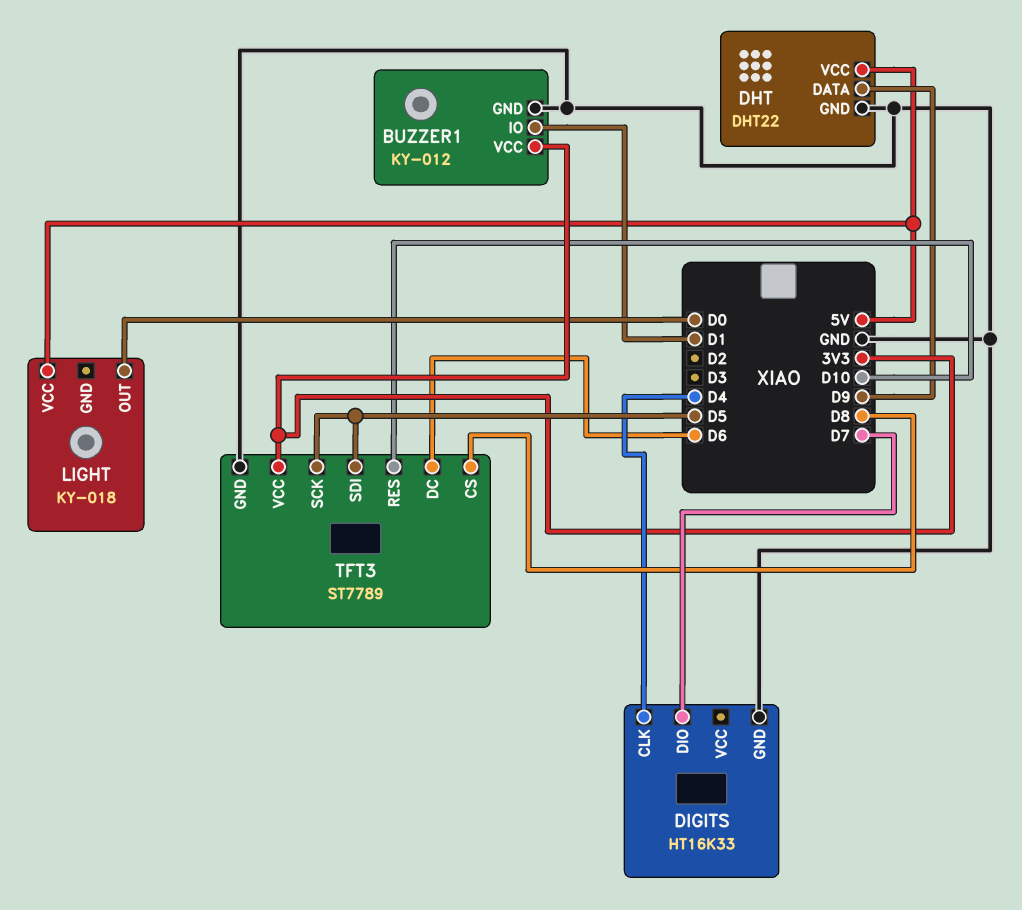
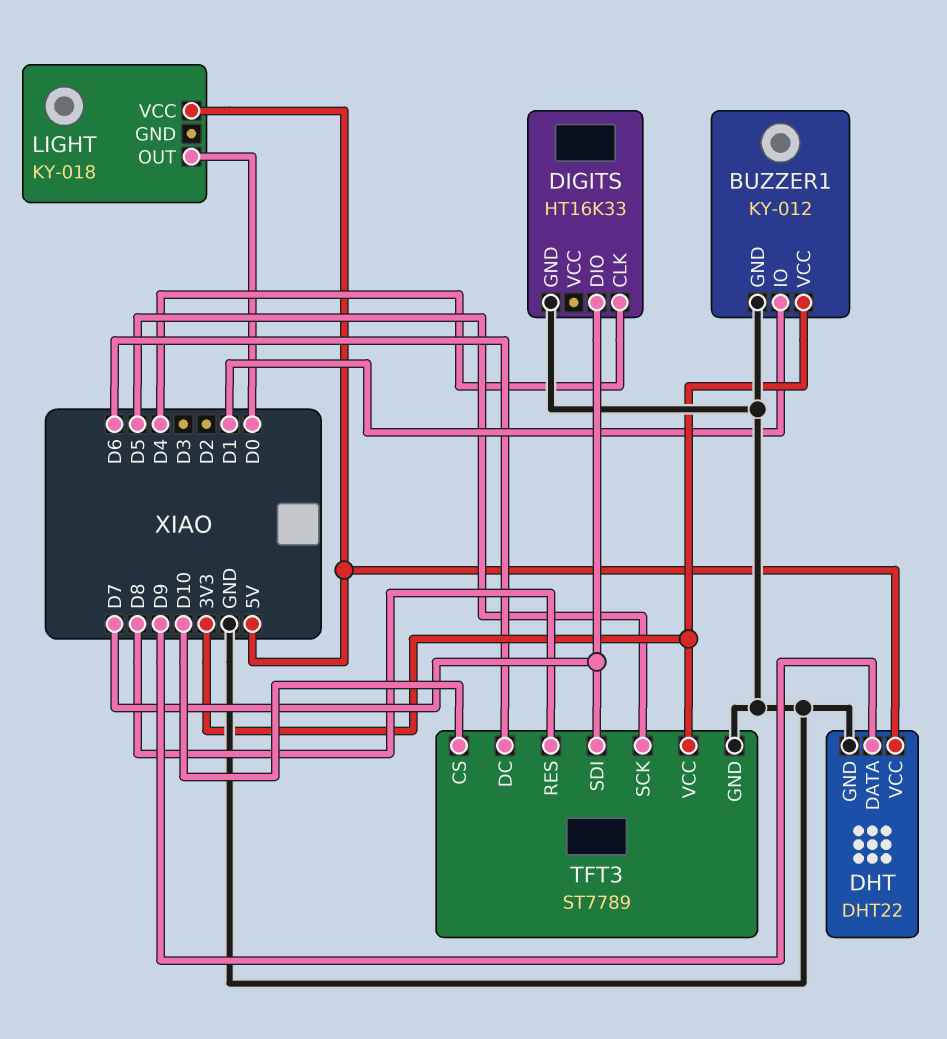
TFT3 pin CS: D8 -> D10
TFT3 pin RES: D10 -> D8
TFT3 pin SDI: D5 -> D7

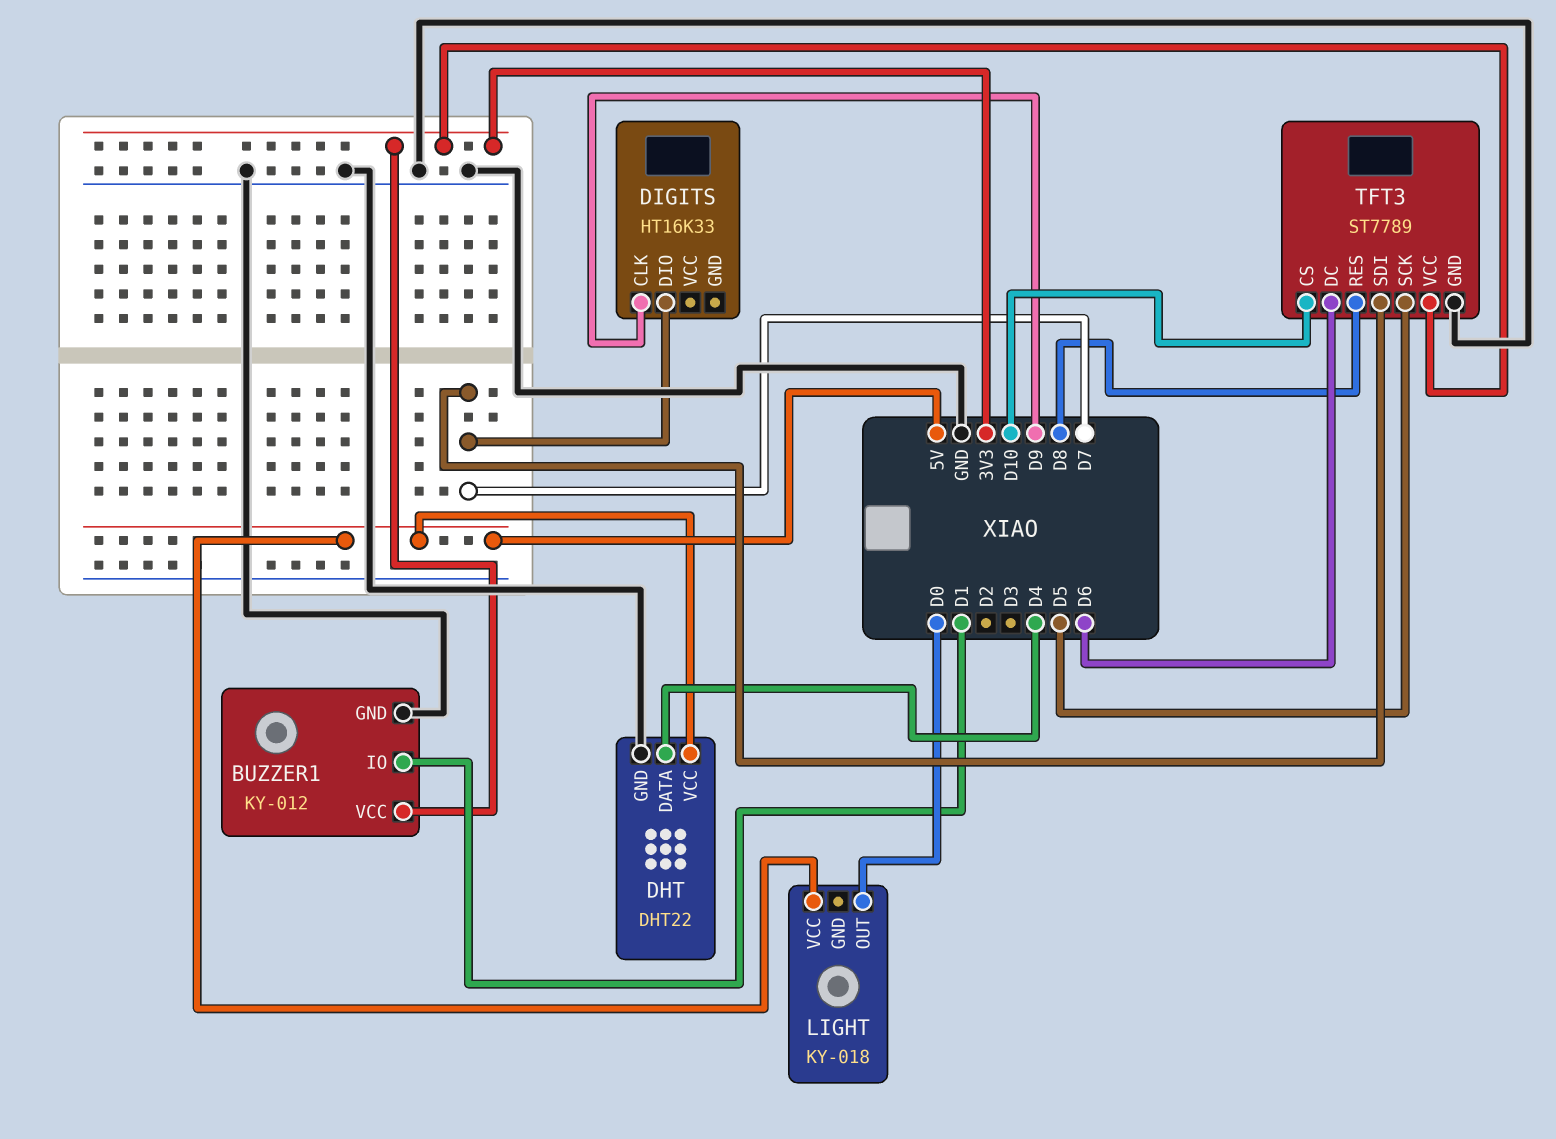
DHT pin DATA: D9 -> D4
DIGITS pin CLK: D4 -> D9
DIGITS pin GND: GND -> none

